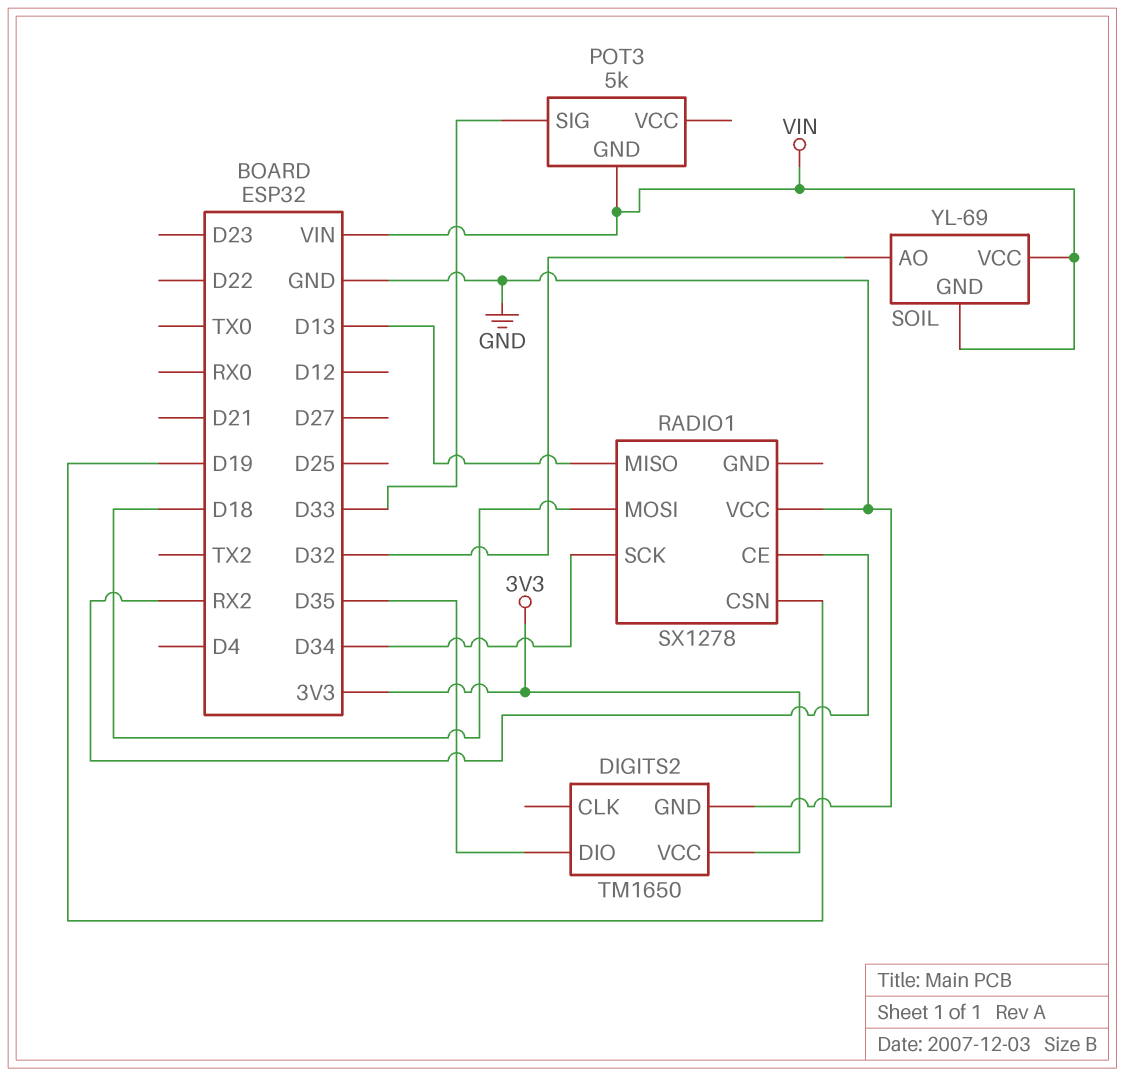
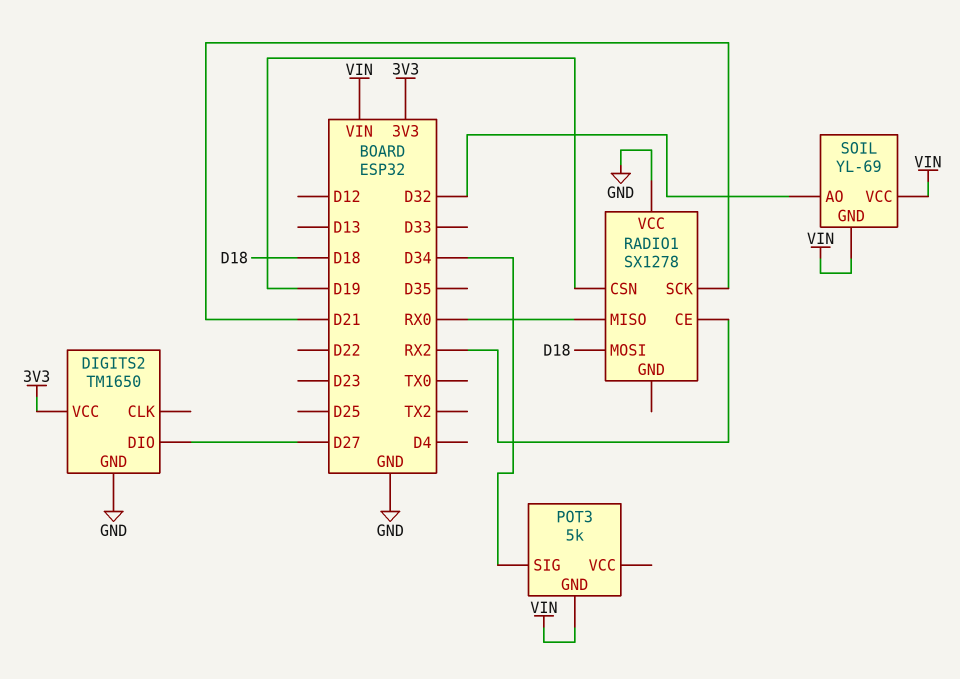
DIGITS2 pin DIO: D35 -> D27
POT3 pin SIG: D33 -> D34
RADIO1 pin MISO: D13 -> RX0
RADIO1 pin SCK: D34 -> D21

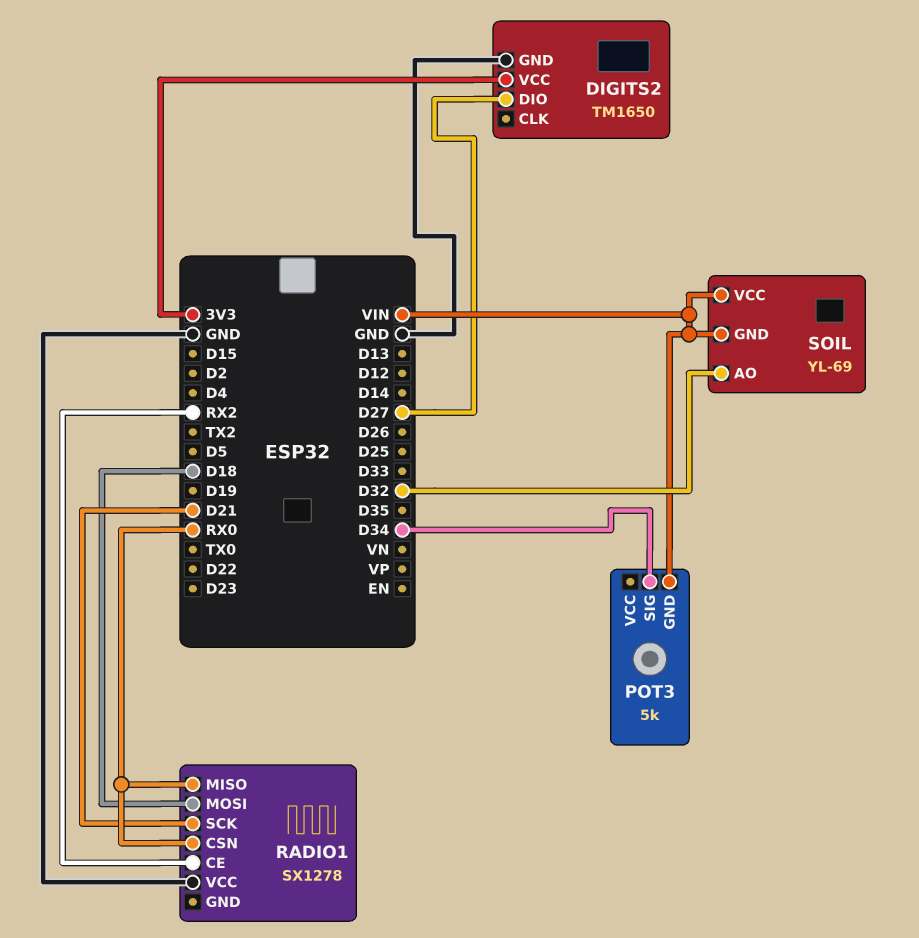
RADIO1 pin CSN: D19 -> RX0

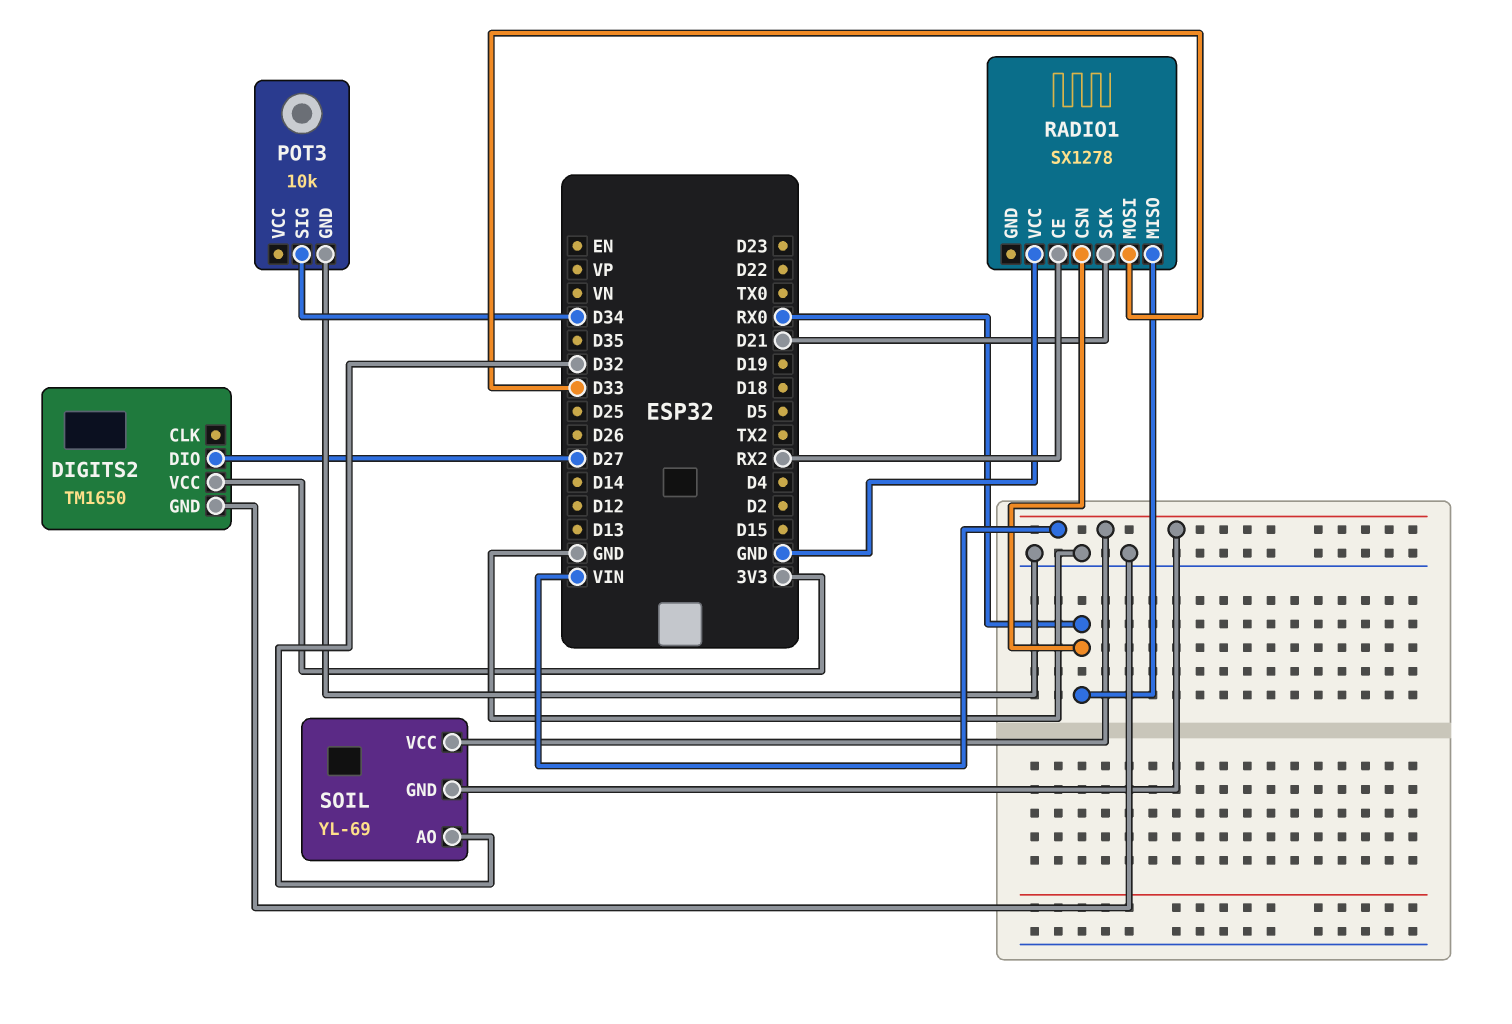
POT3: 5k -> 10k
POT3 pin GND: VIN -> GND
RADIO1 pin MOSI: D18 -> D33

